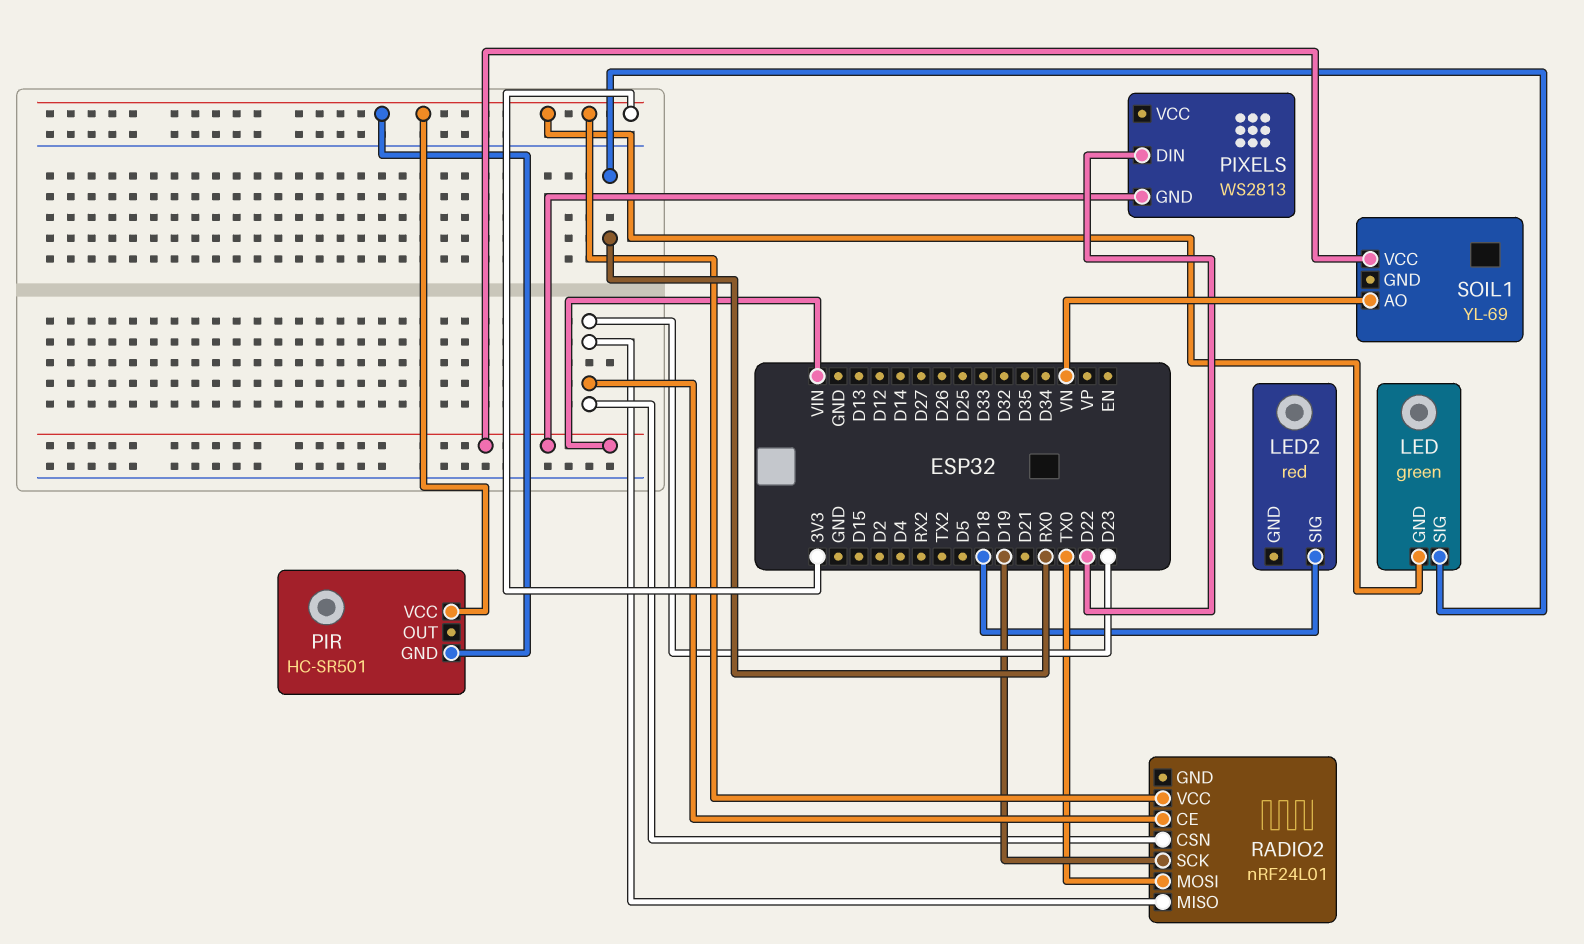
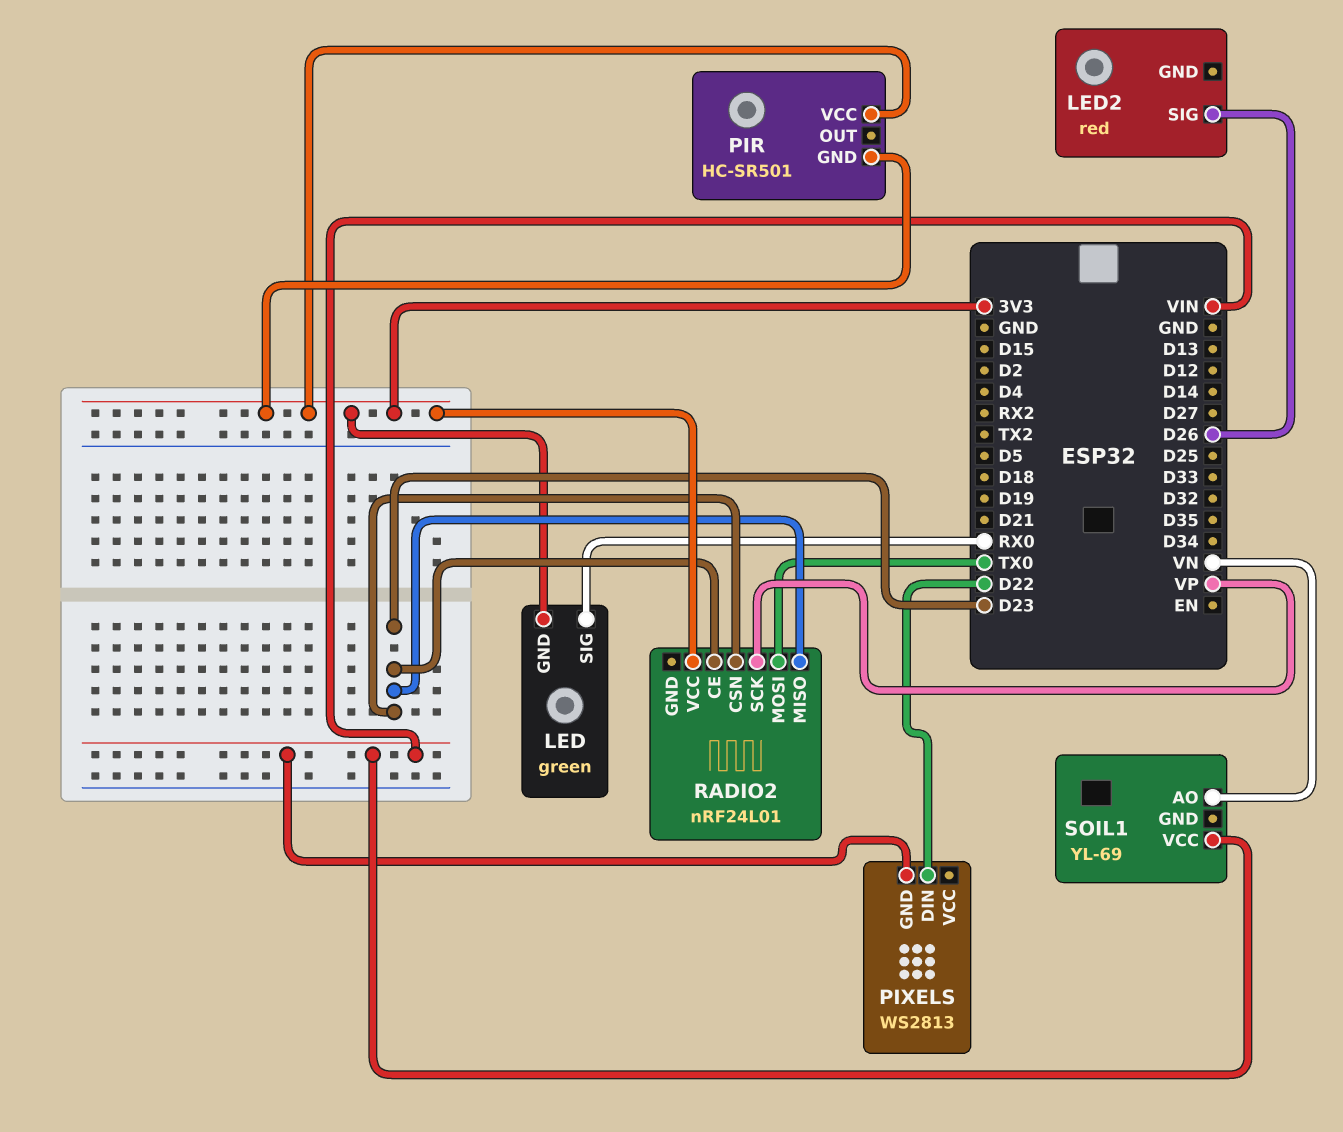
LED2 pin SIG: D18 -> D26
RADIO2 pin SCK: D19 -> VP

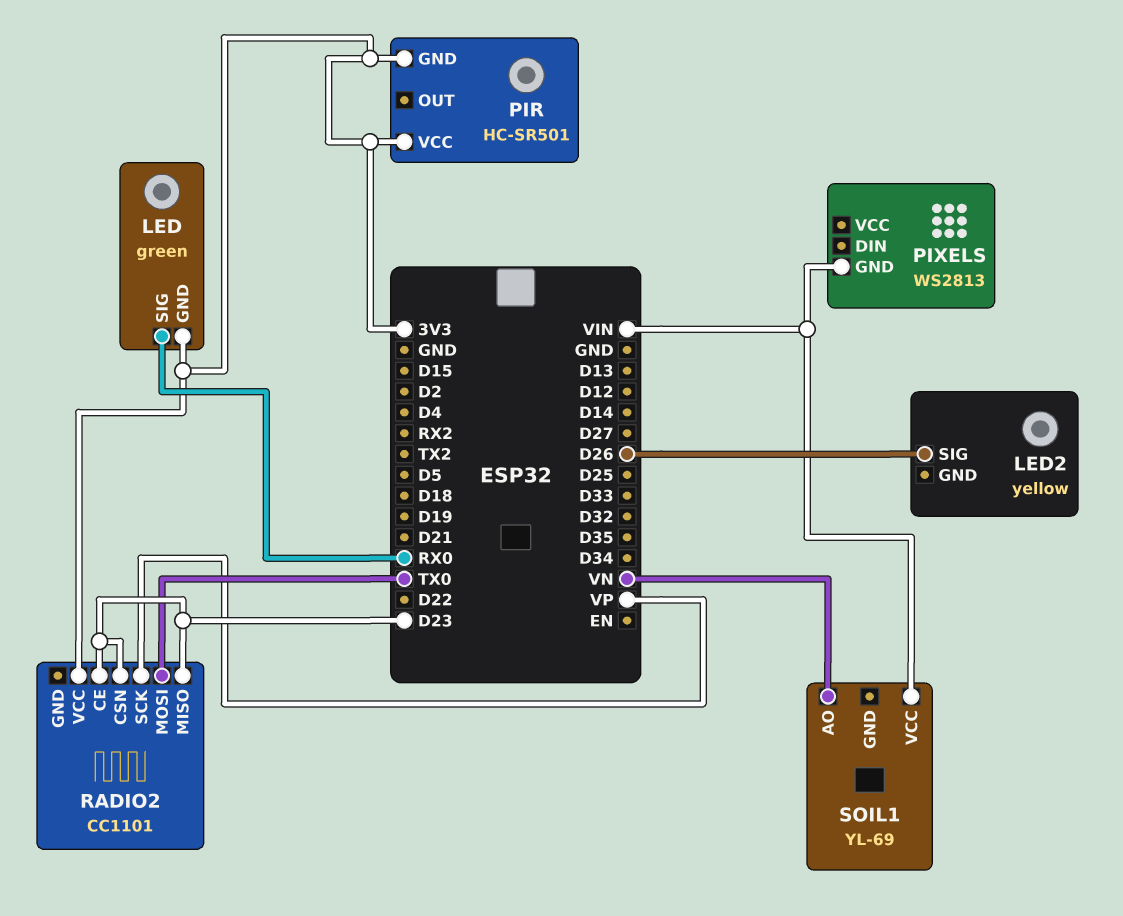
LED2: red -> yellow
PIXELS pin DIN: D22 -> none
RADIO2: nRF24L01 -> CC1101

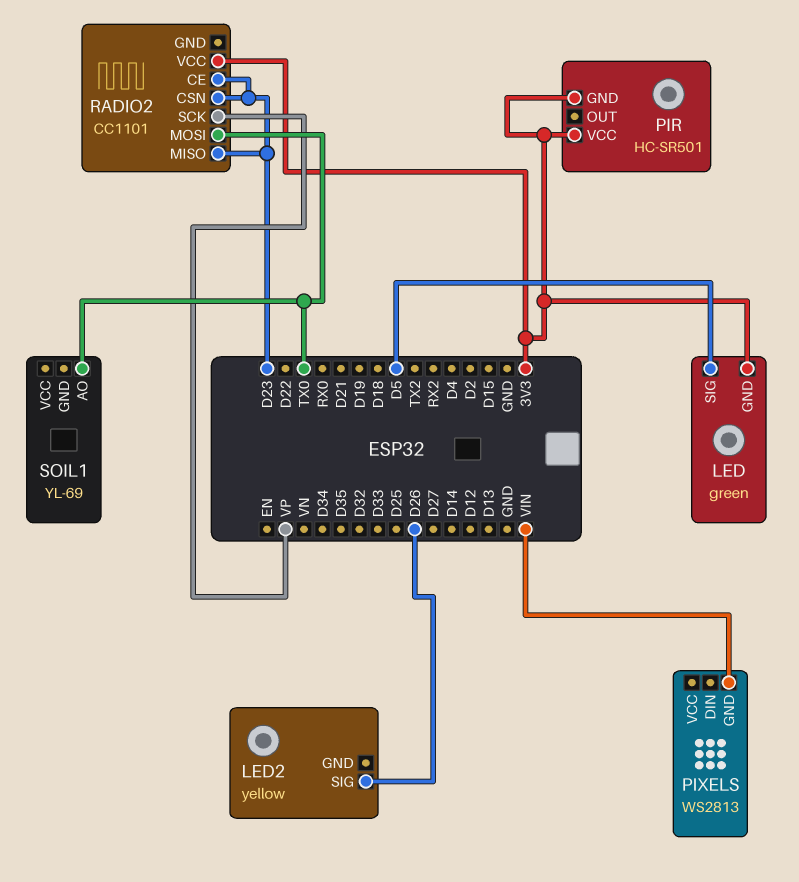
LED pin SIG: RX0 -> D5
SOIL1 pin AO: VN -> TX0
SOIL1 pin VCC: VIN -> none

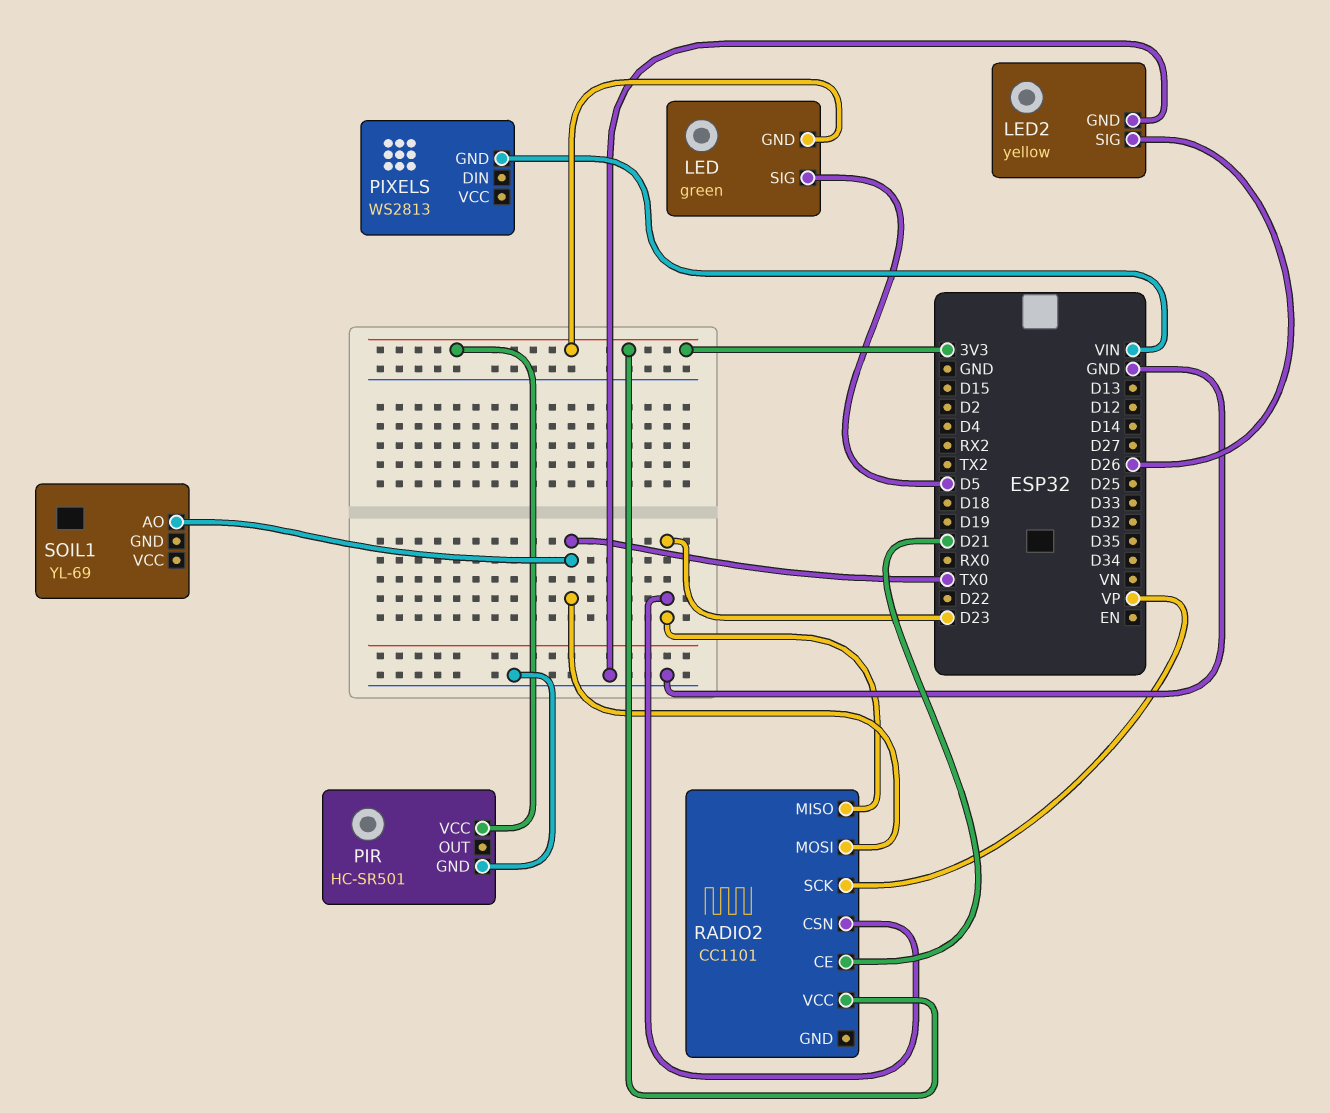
LED2 pin GND: none -> GND
PIR pin GND: 3V3 -> GND
RADIO2 pin CE: D23 -> D21

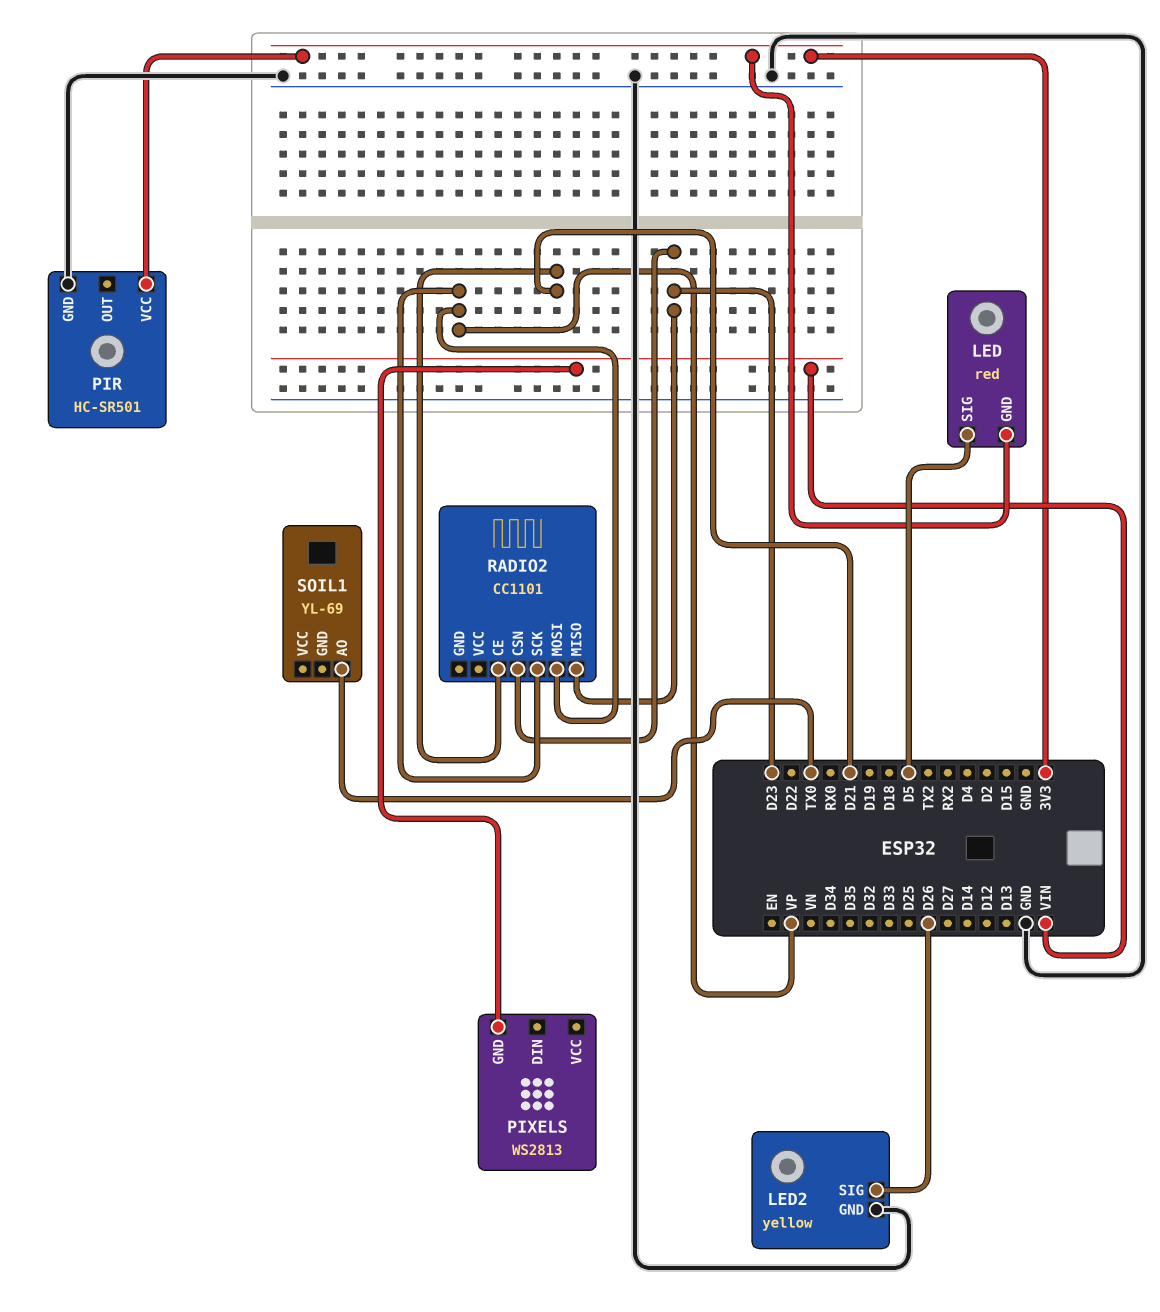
LED: green -> red
RADIO2 pin MOSI: TX0 -> VP
RADIO2 pin VCC: 3V3 -> none

